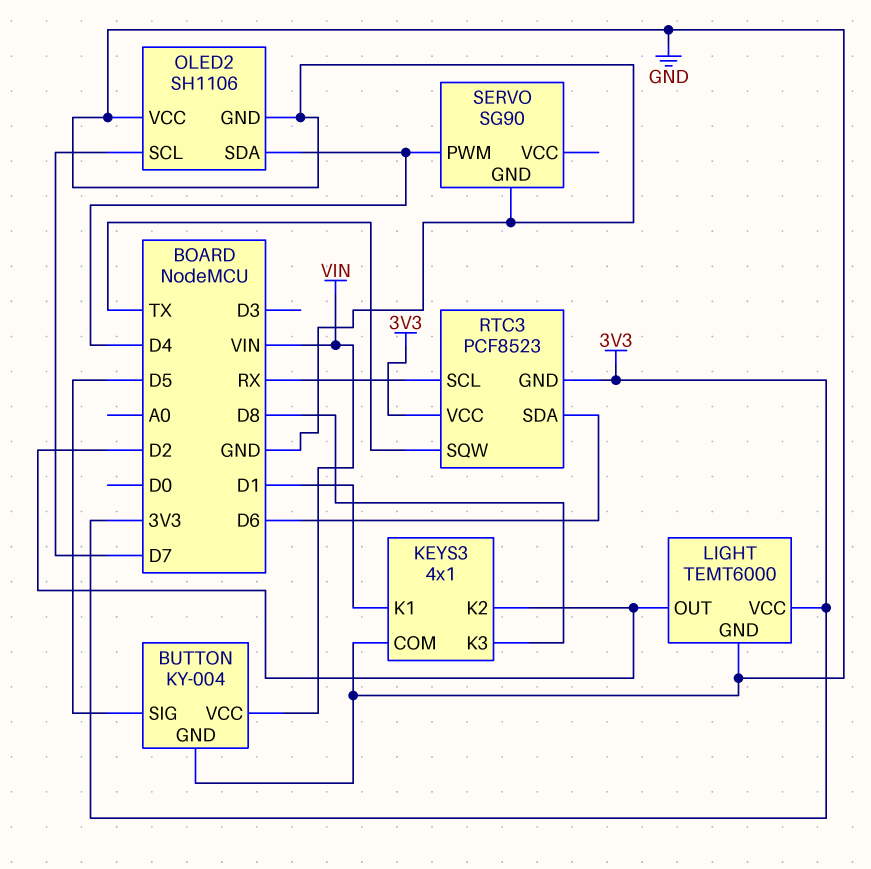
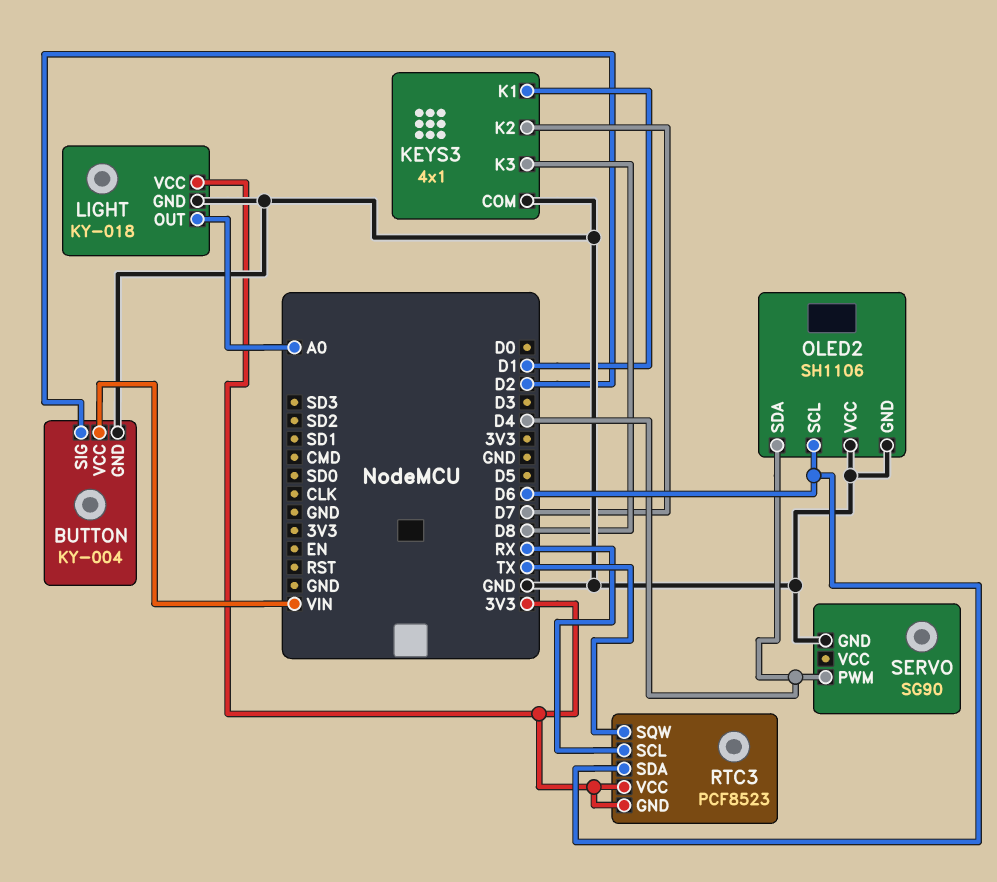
BUTTON pin SIG: D5 -> D2
KEYS3 pin K2: D2 -> D7
LIGHT: TEMT6000 -> KY-018
LIGHT pin OUT: D2 -> A0
OLED2 pin SCL: D7 -> D6

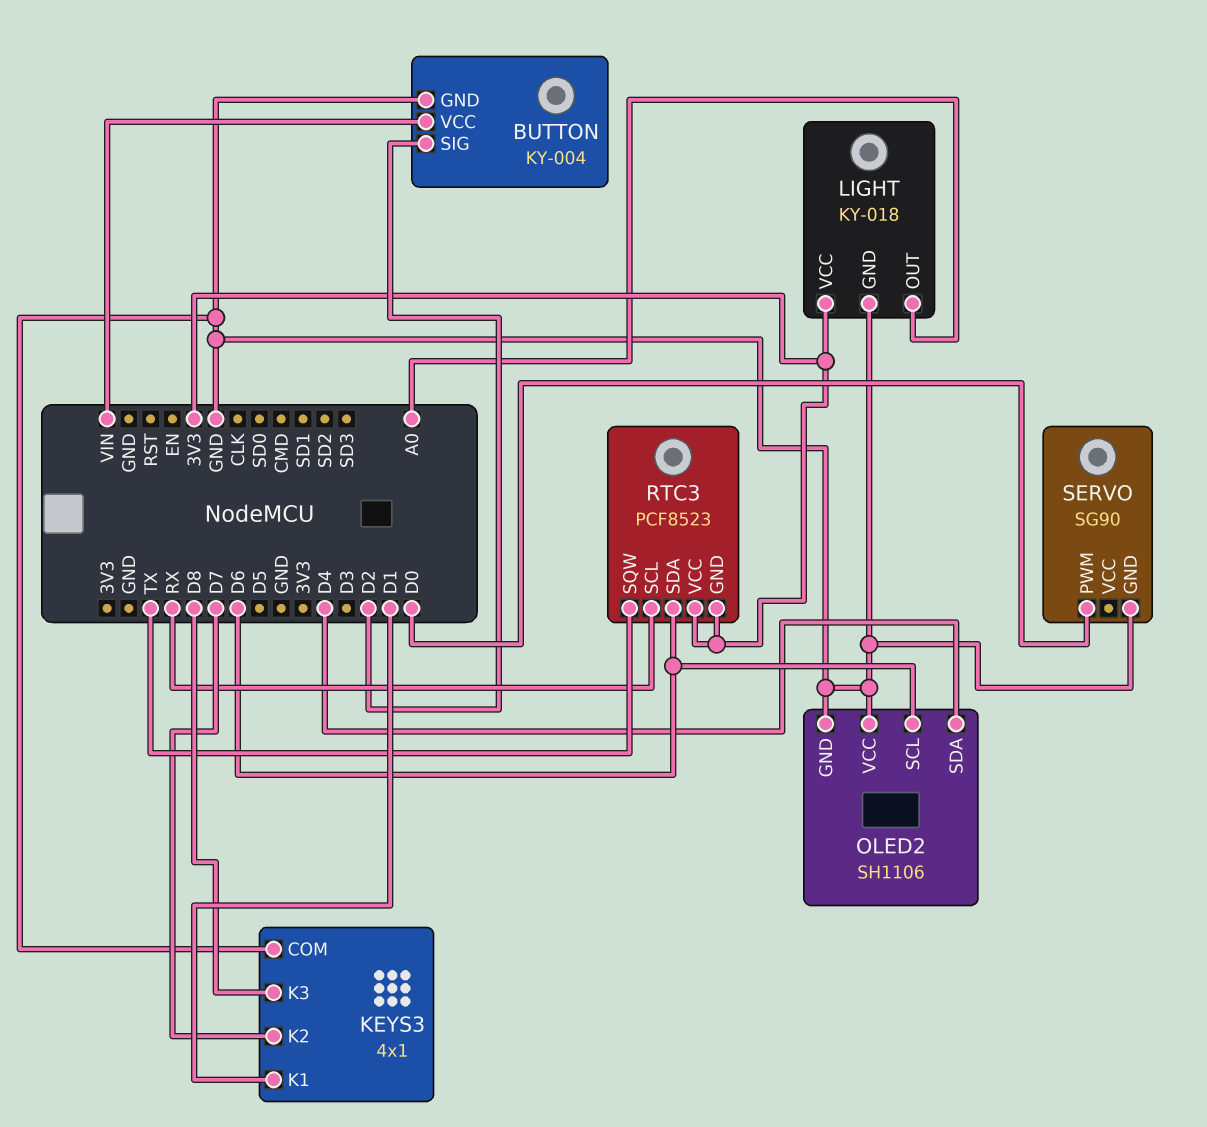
SERVO pin PWM: D4 -> D0

